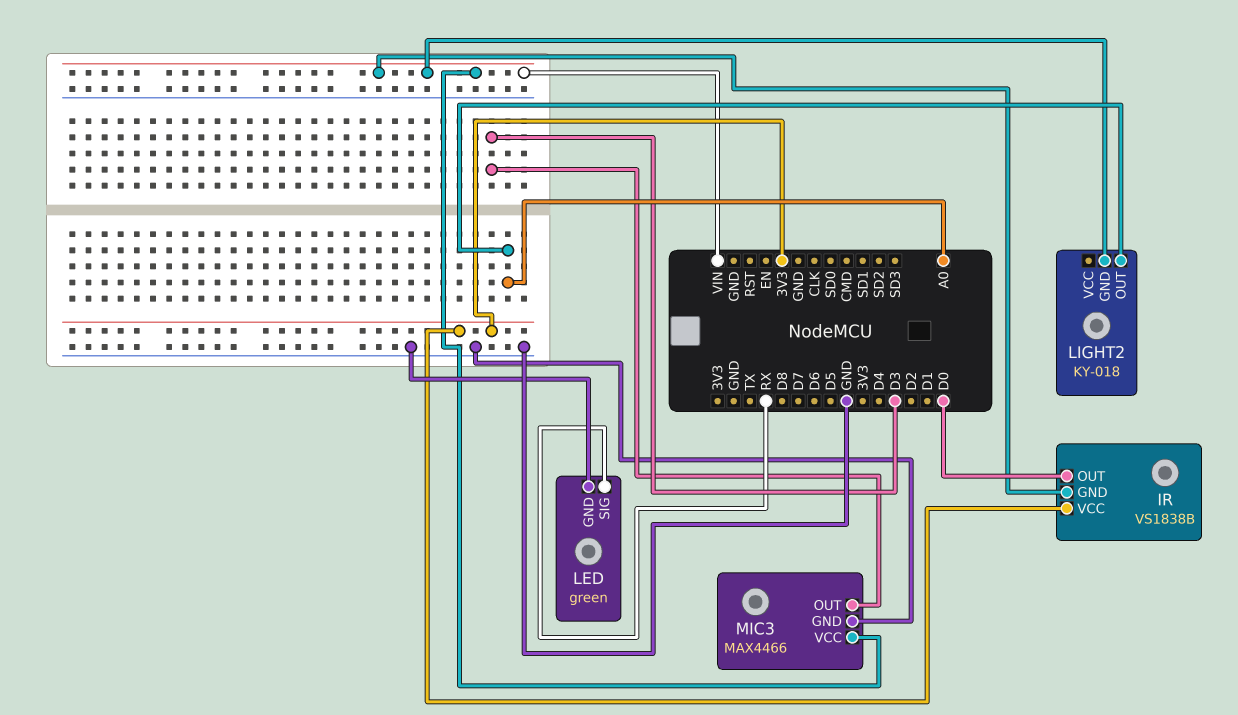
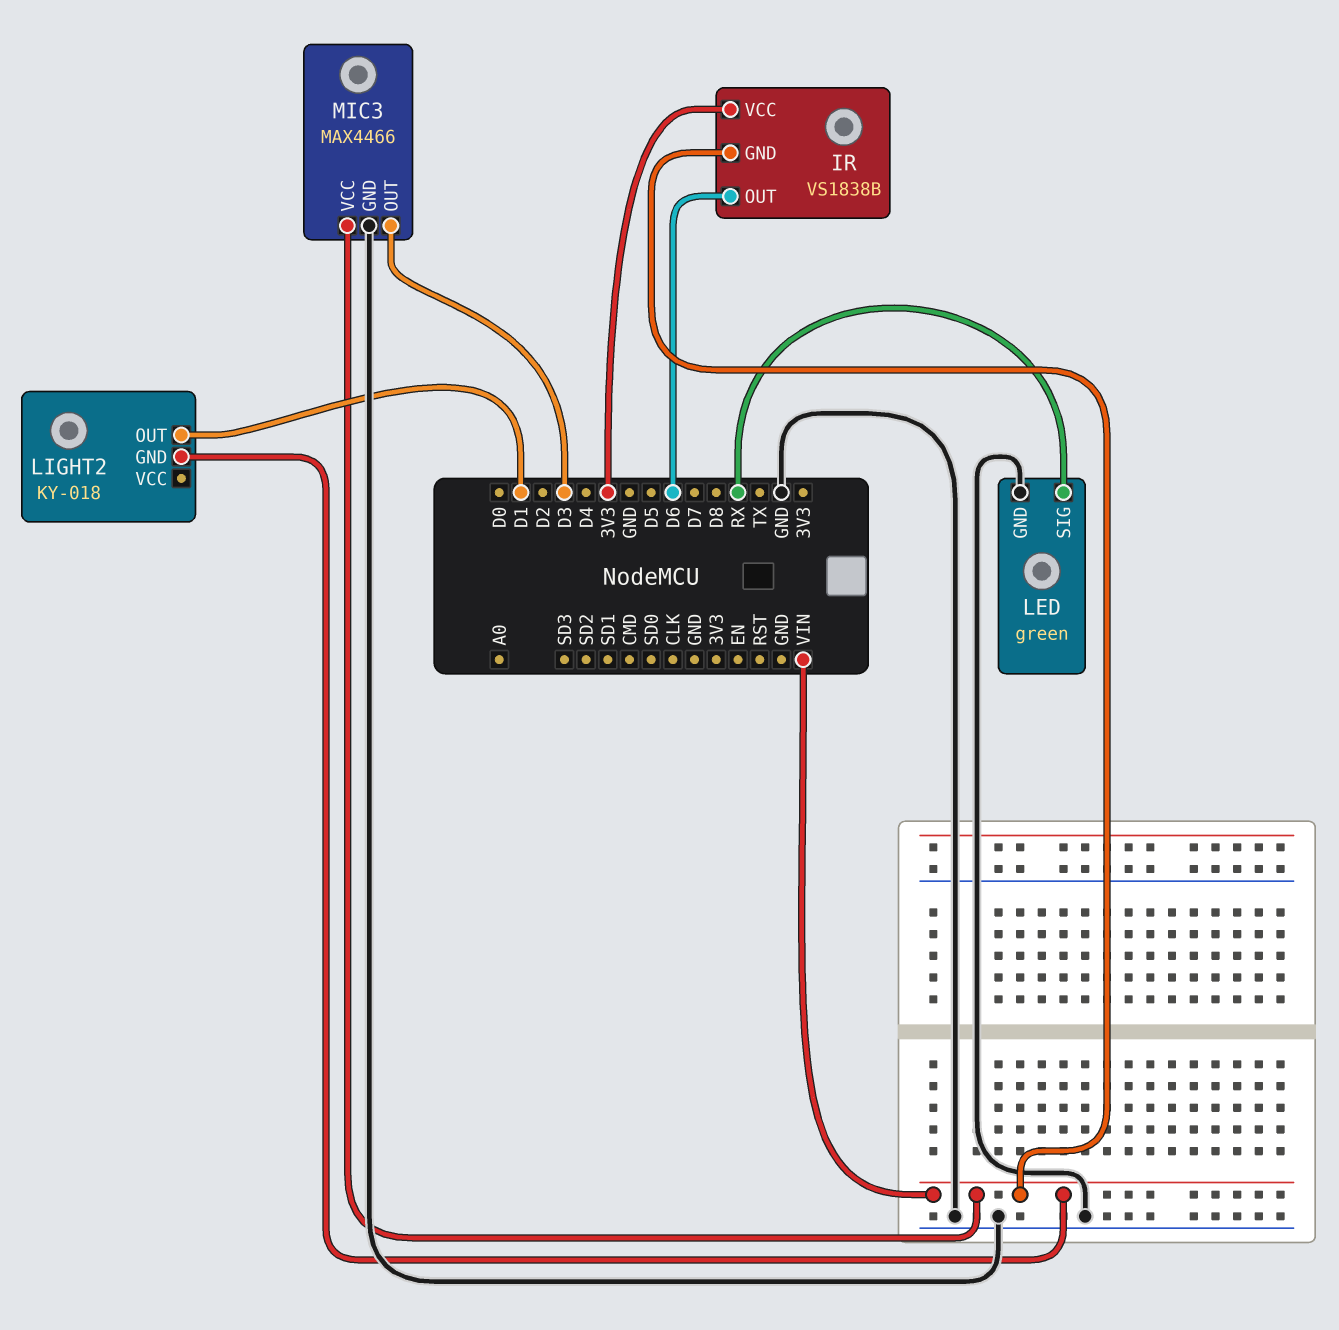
IR pin OUT: D0 -> D6
LIGHT2 pin OUT: A0 -> D1

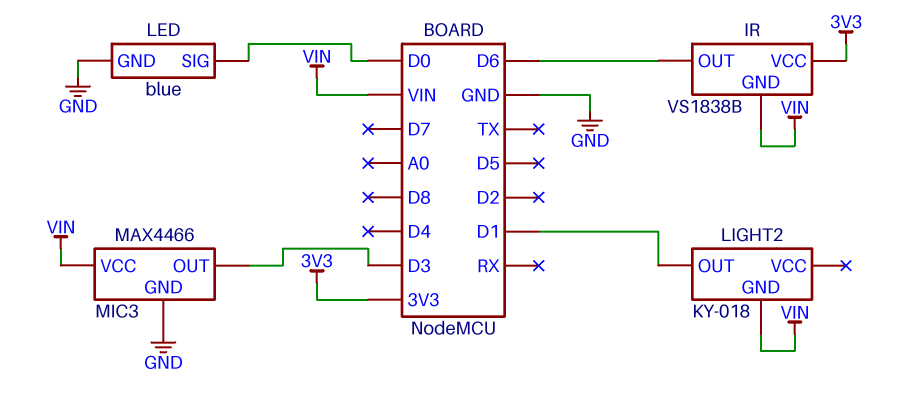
LED: green -> blue
LED pin SIG: RX -> D0

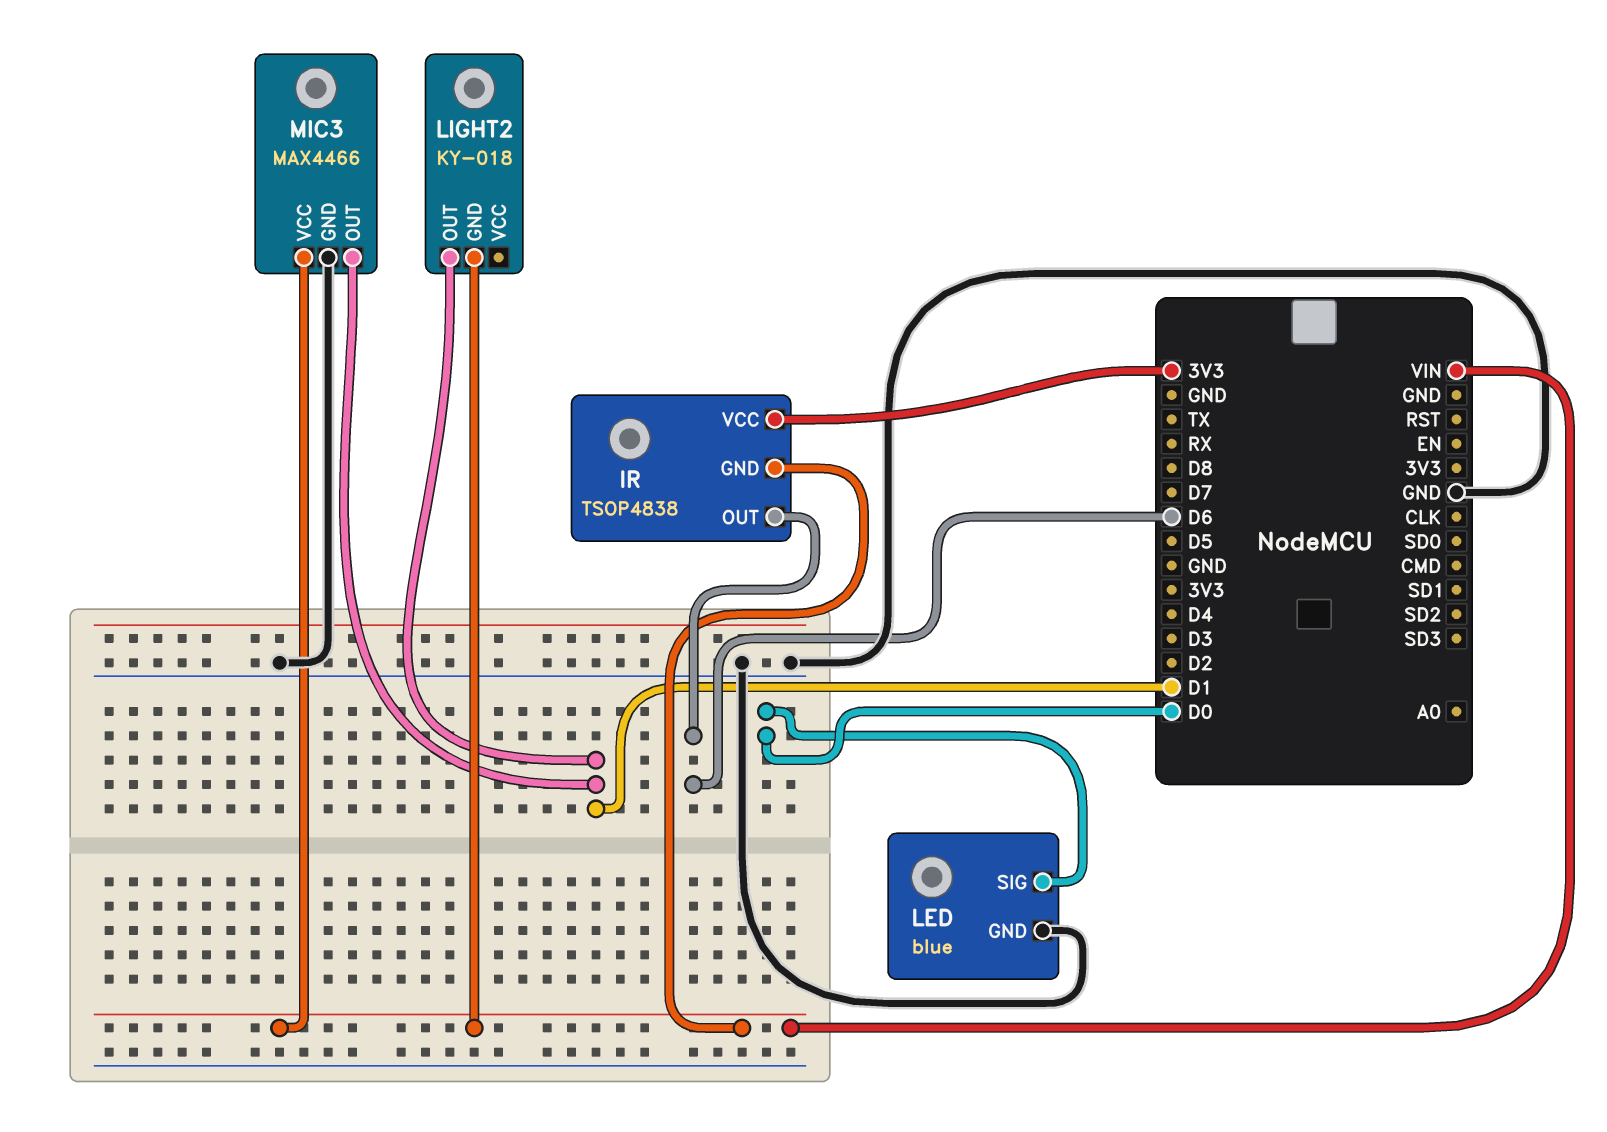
IR: VS1838B -> TSOP4838
MIC3 pin OUT: D3 -> D1

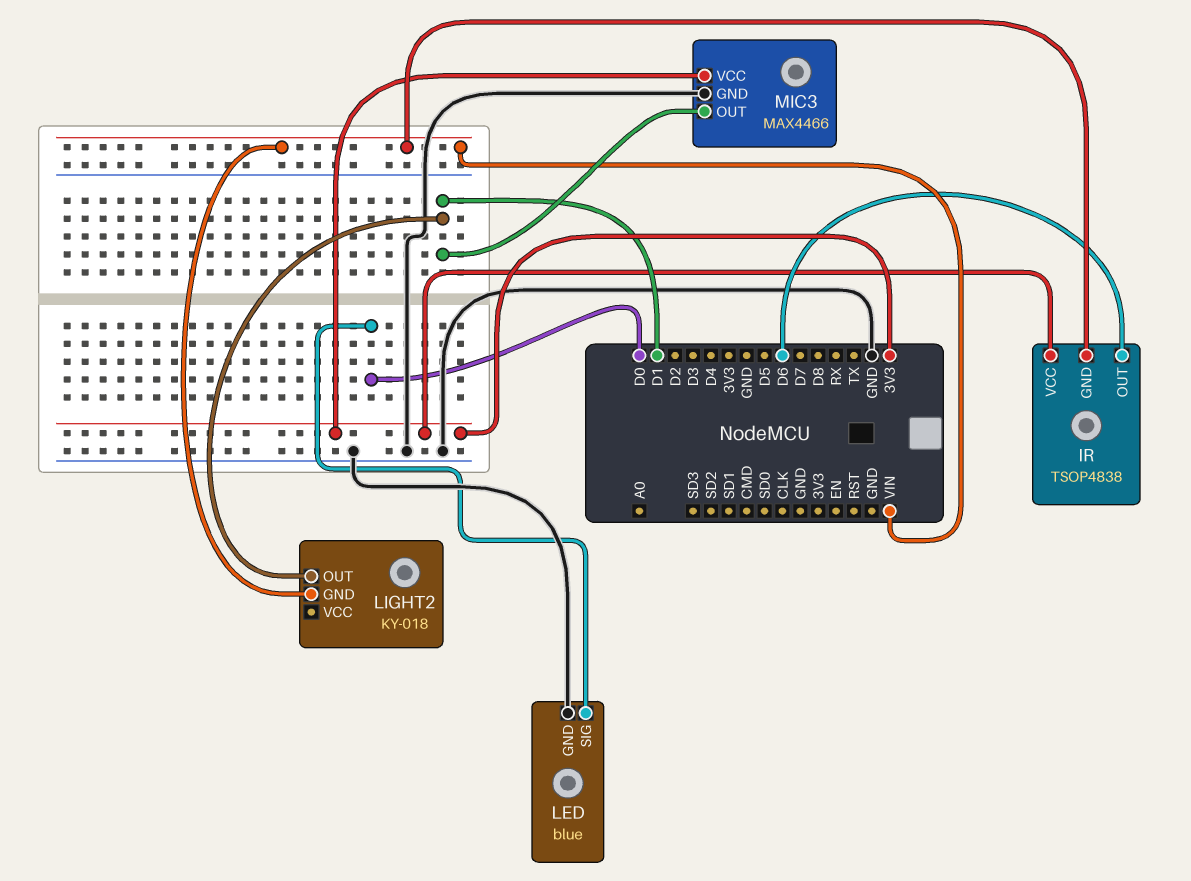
MIC3 pin VCC: VIN -> 3V3

